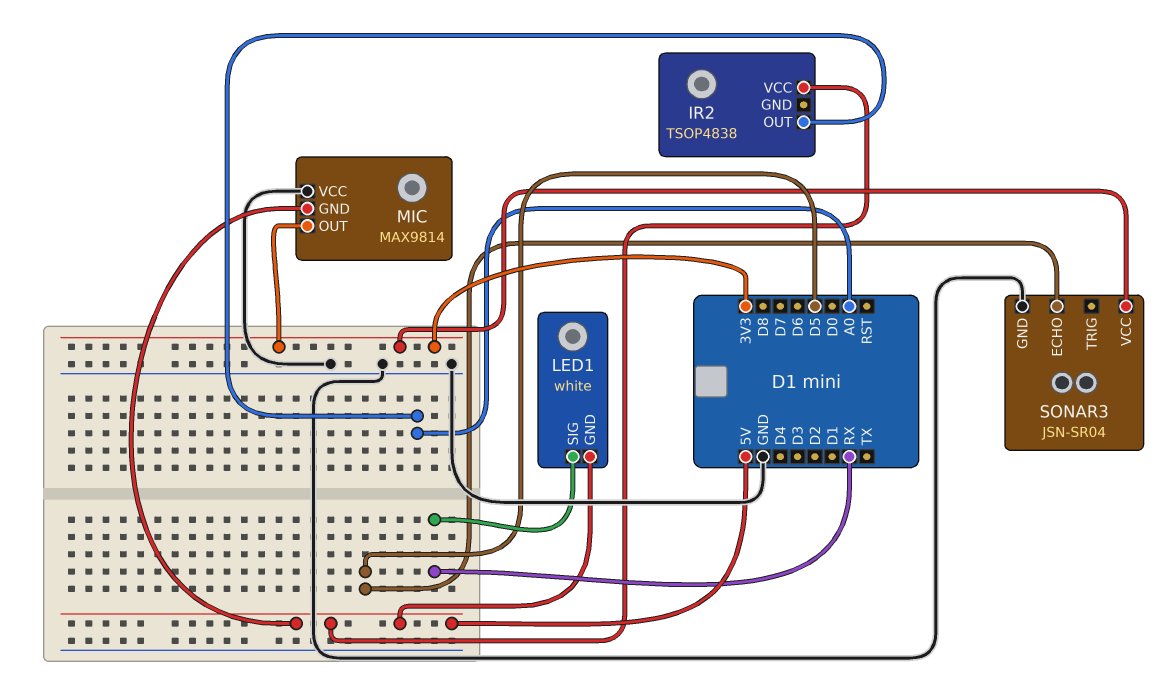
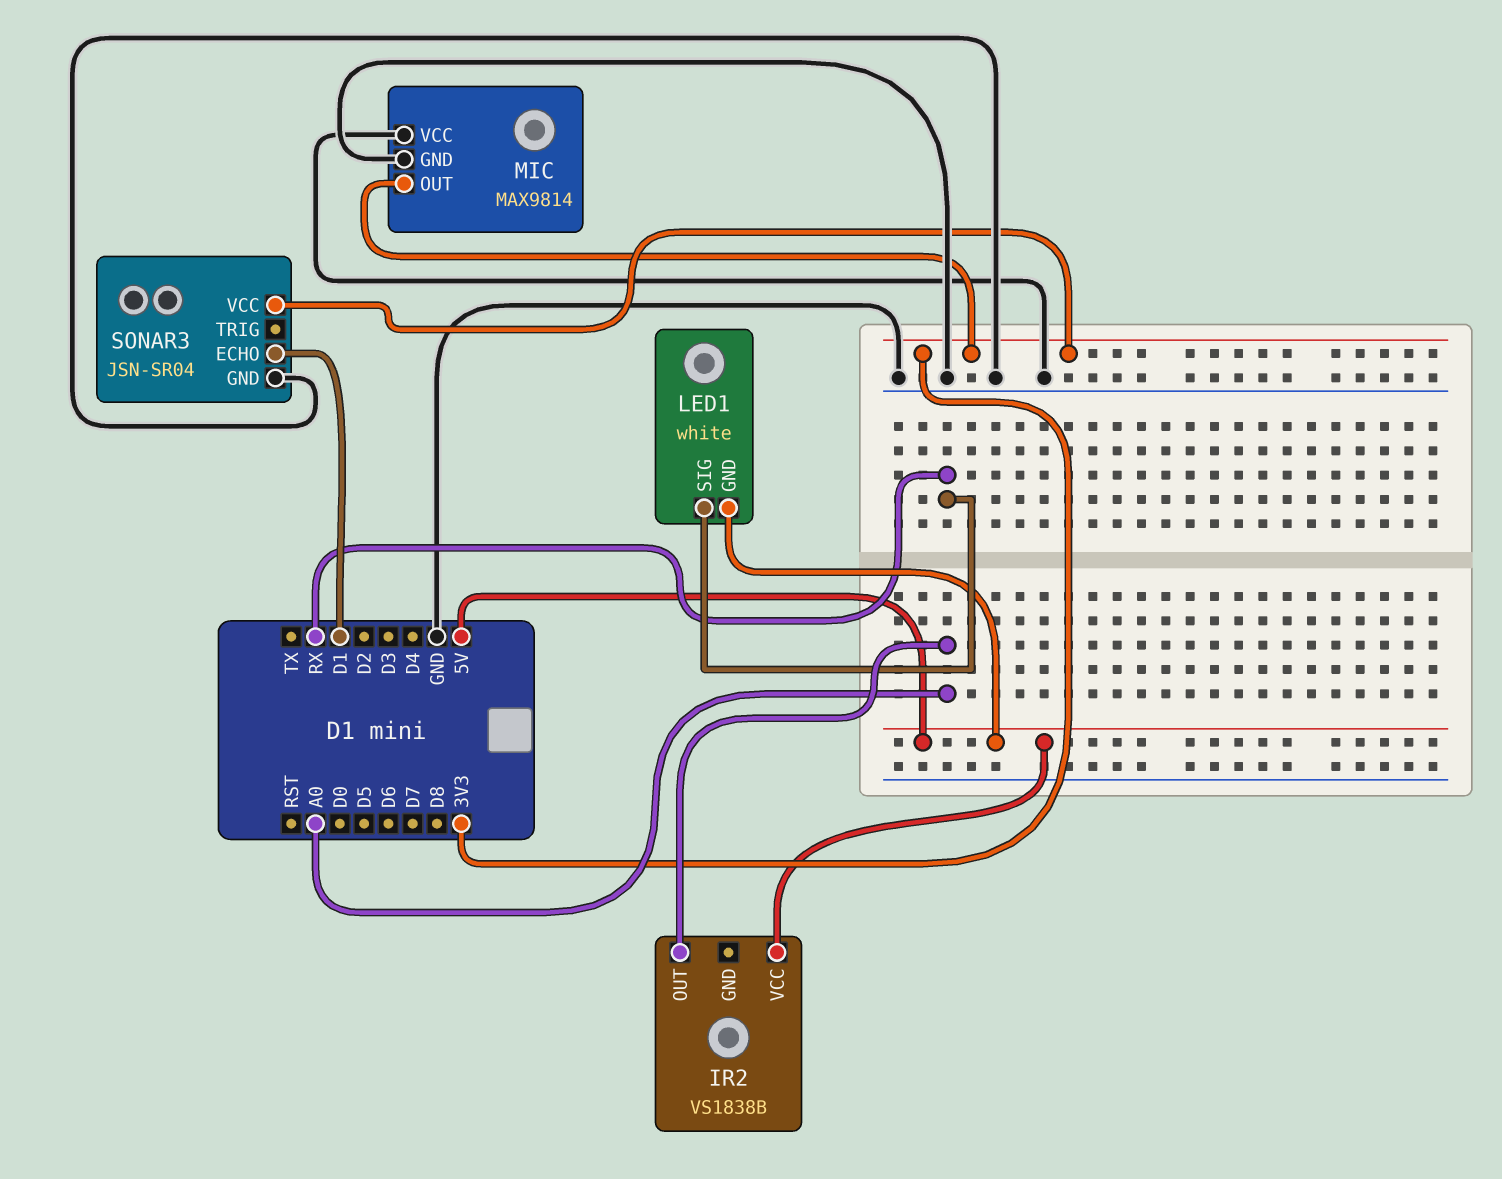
IR2: TSOP4838 -> VS1838B
MIC pin GND: 5V -> GND
SONAR3 pin ECHO: D5 -> D1

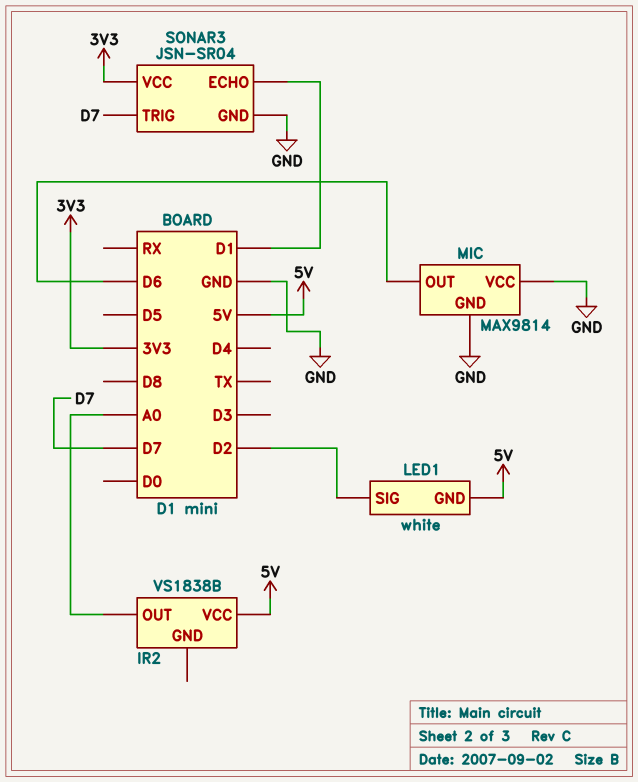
LED1 pin SIG: RX -> D2
MIC pin OUT: 3V3 -> D6
SONAR3 pin TRIG: none -> D7

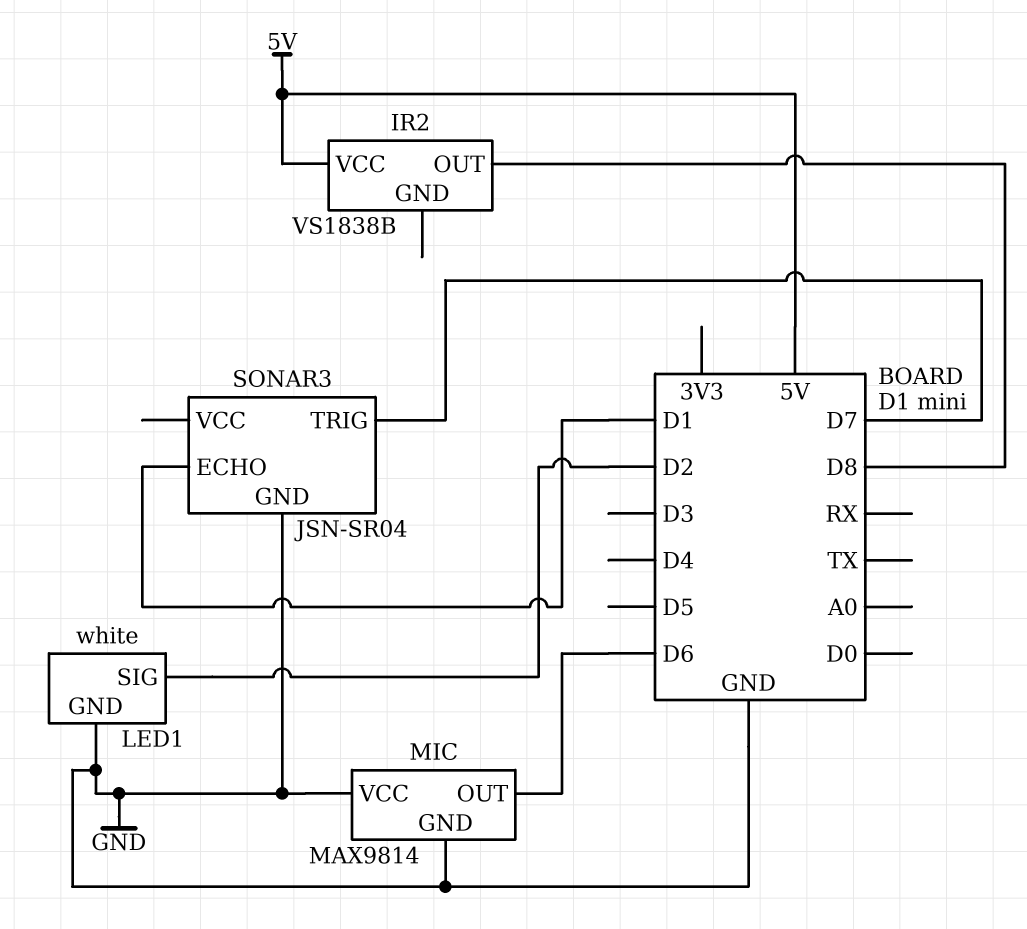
IR2 pin OUT: A0 -> D8
LED1 pin GND: 5V -> GND
SONAR3 pin VCC: 3V3 -> none

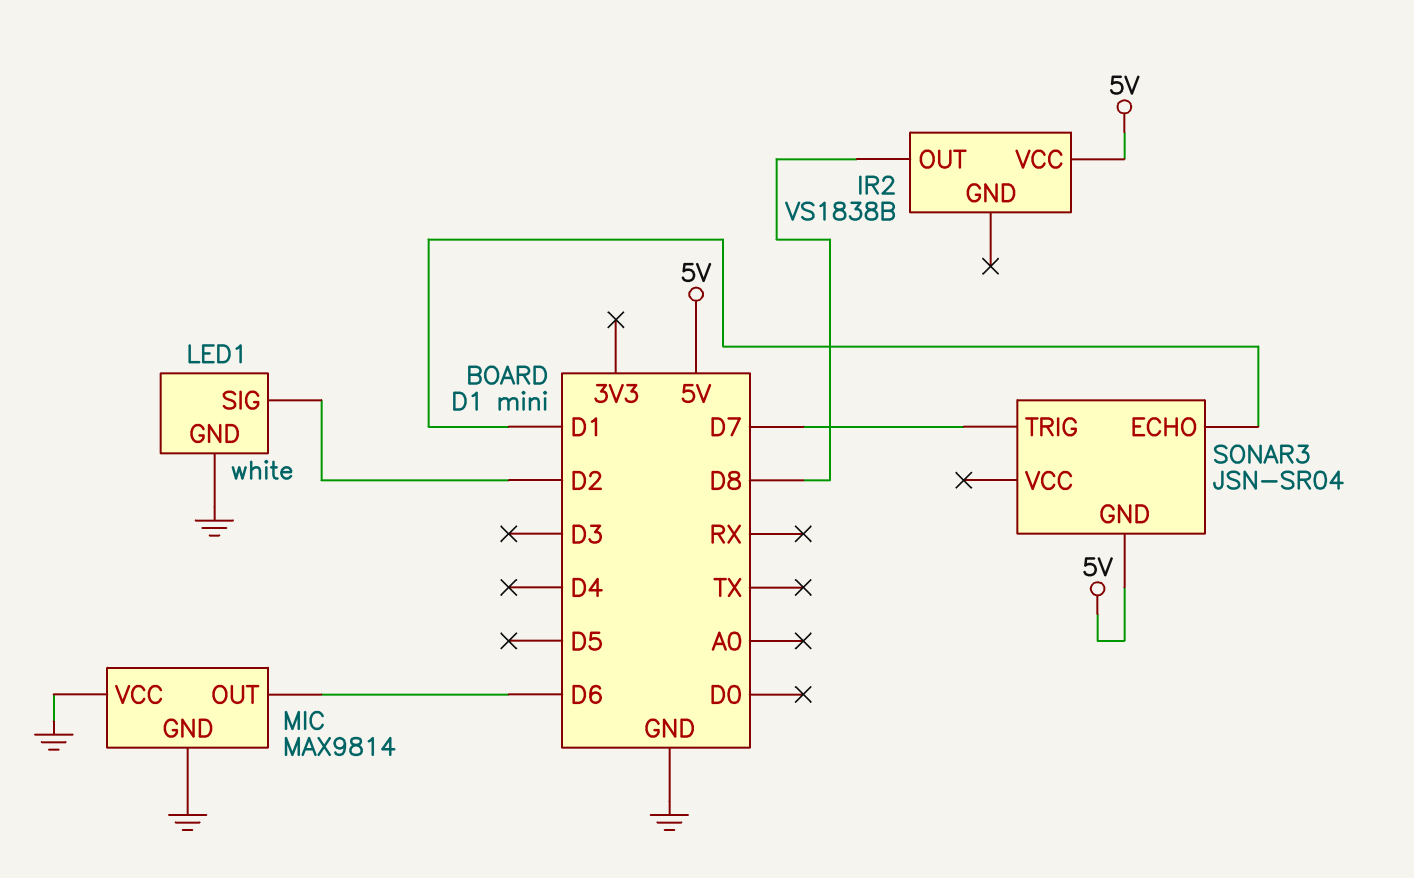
SONAR3 pin GND: GND -> 5V

